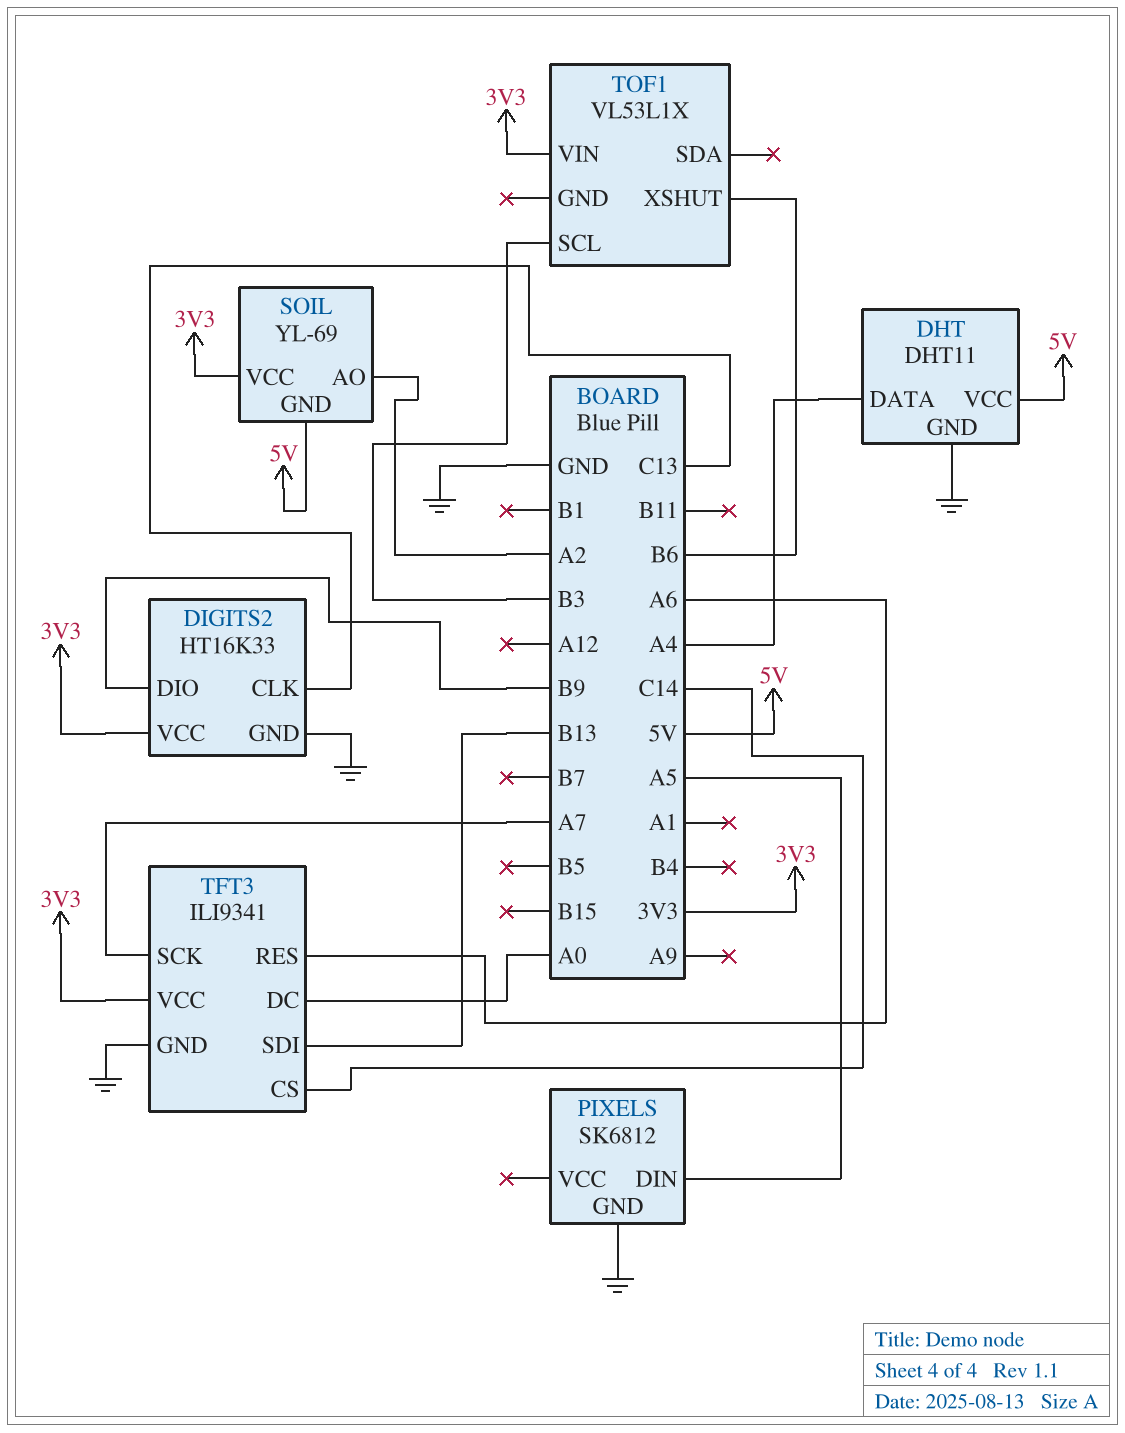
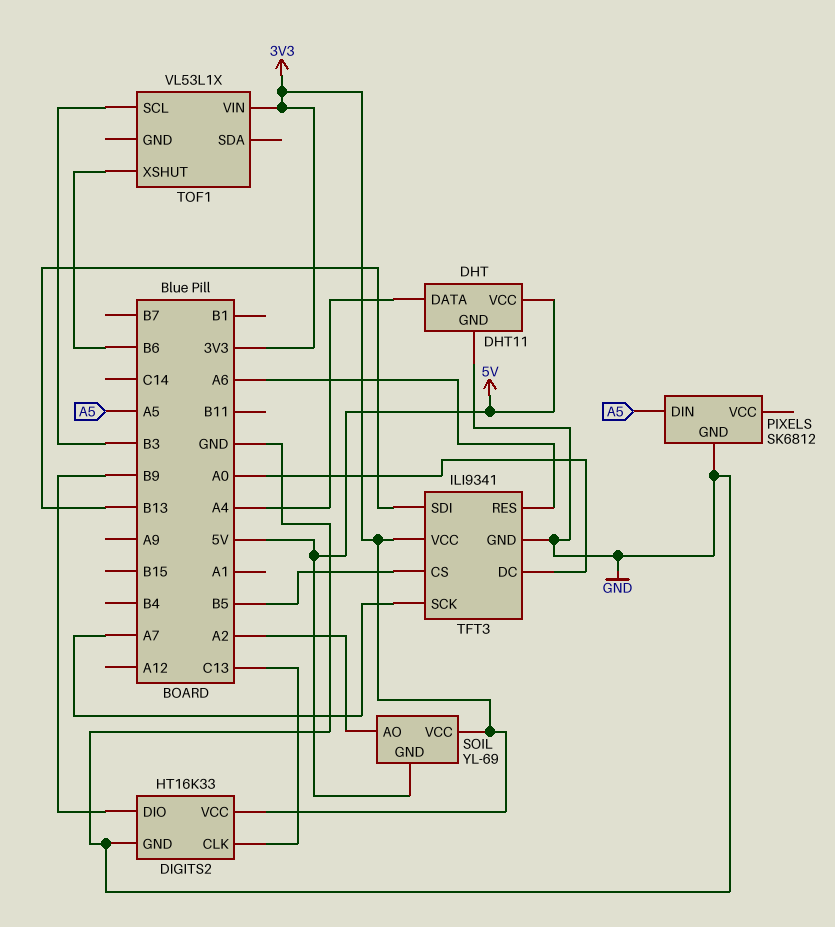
TFT3 pin CS: C14 -> B5

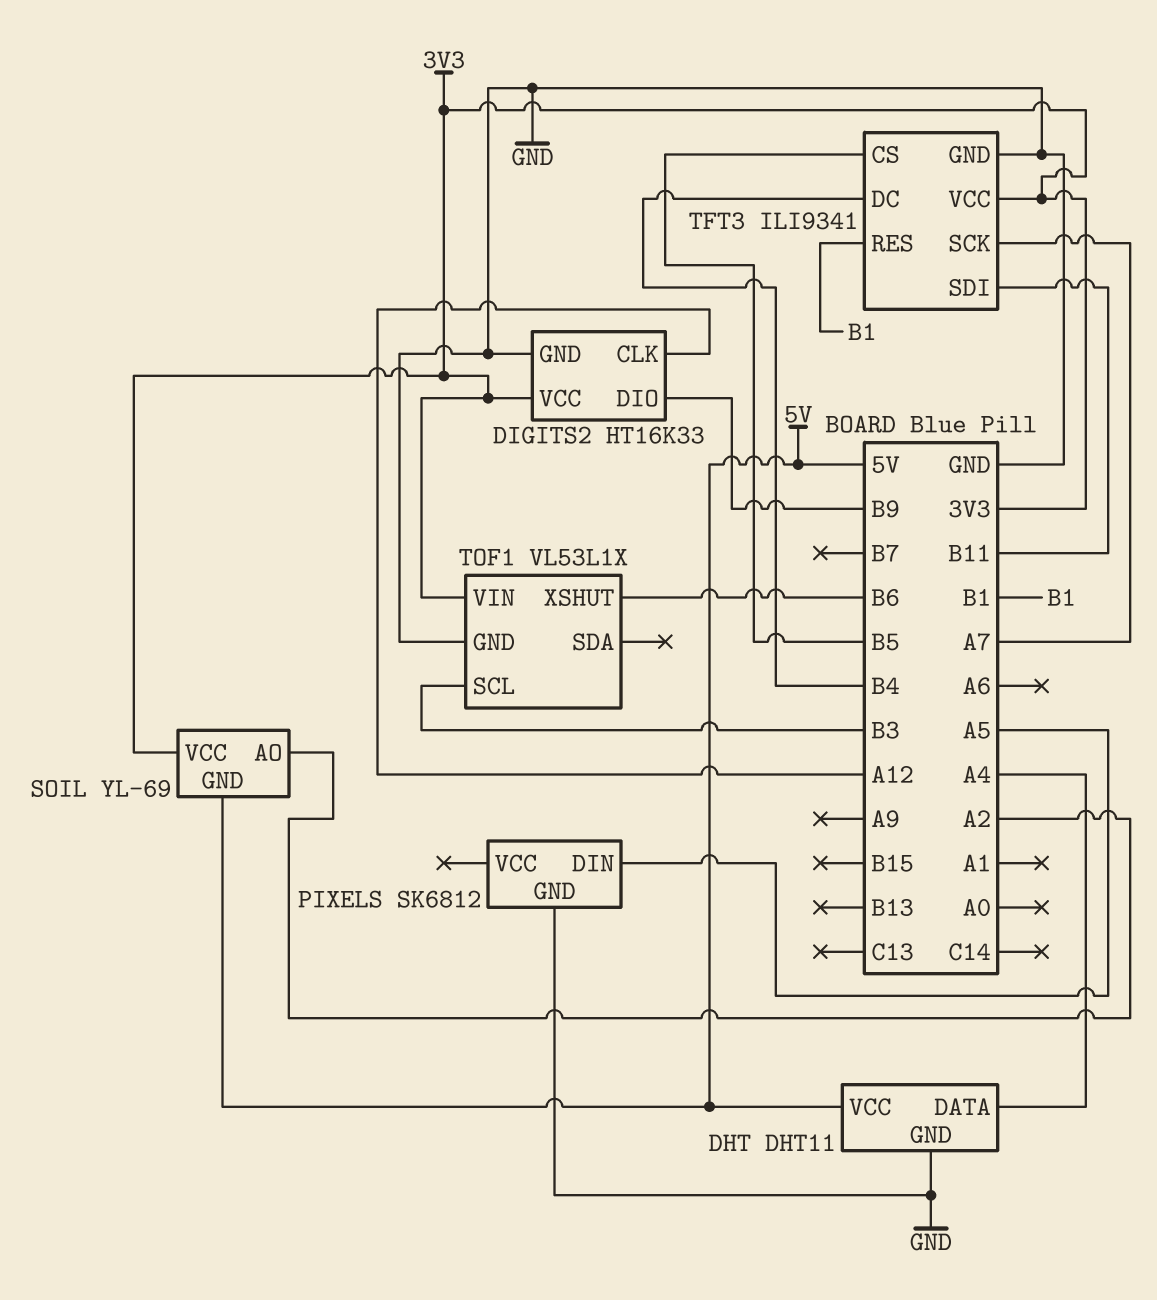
DIGITS2 pin CLK: C13 -> A12
TFT3 pin DC: A0 -> B4
TFT3 pin RES: A6 -> B1
TFT3 pin SDI: B13 -> B11
TOF1 pin GND: none -> GND

